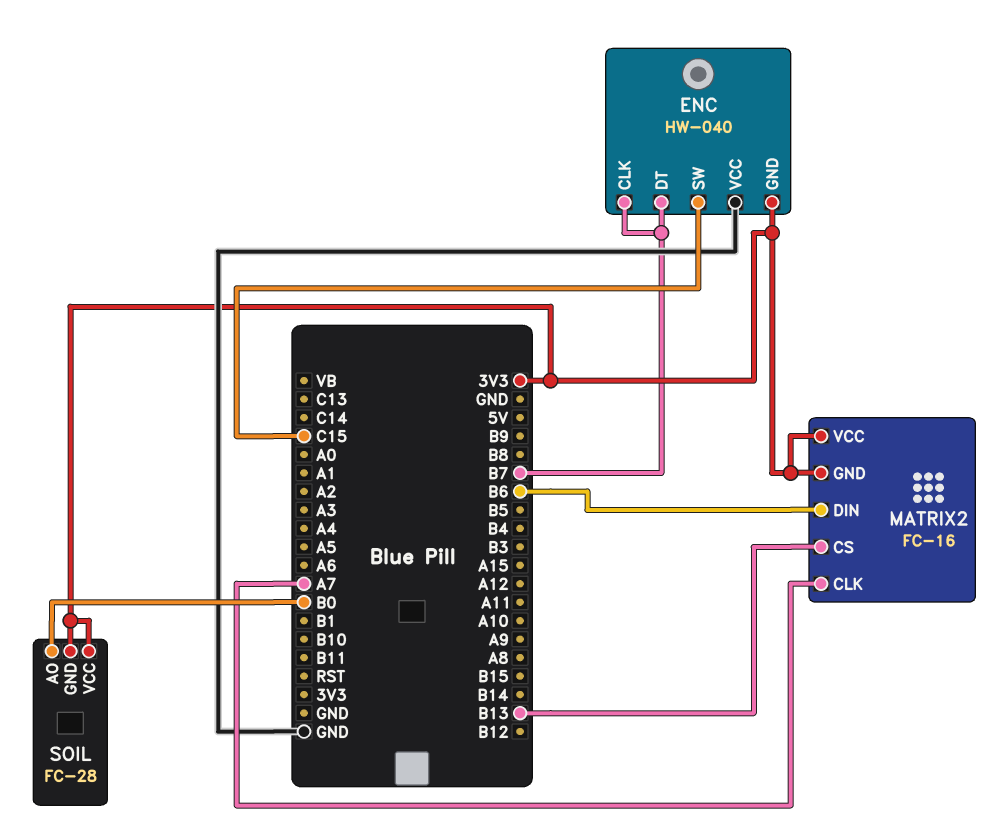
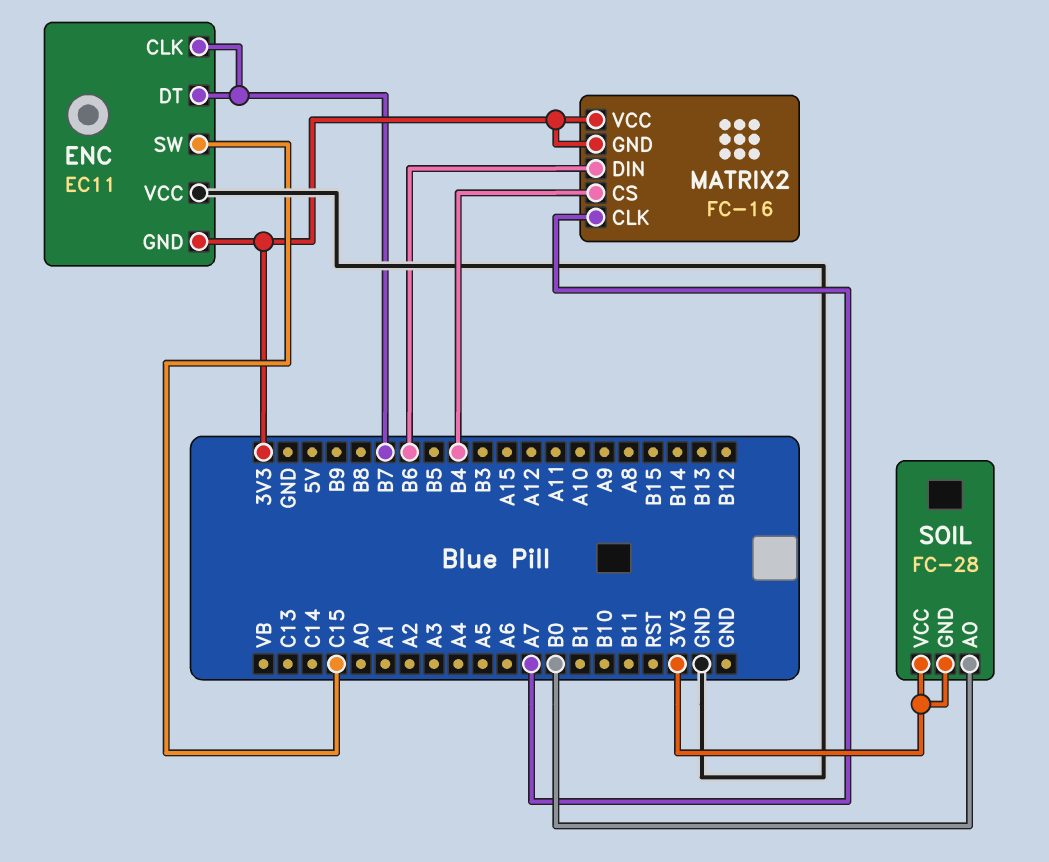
ENC: HW-040 -> EC11
MATRIX2 pin CS: B13 -> B4

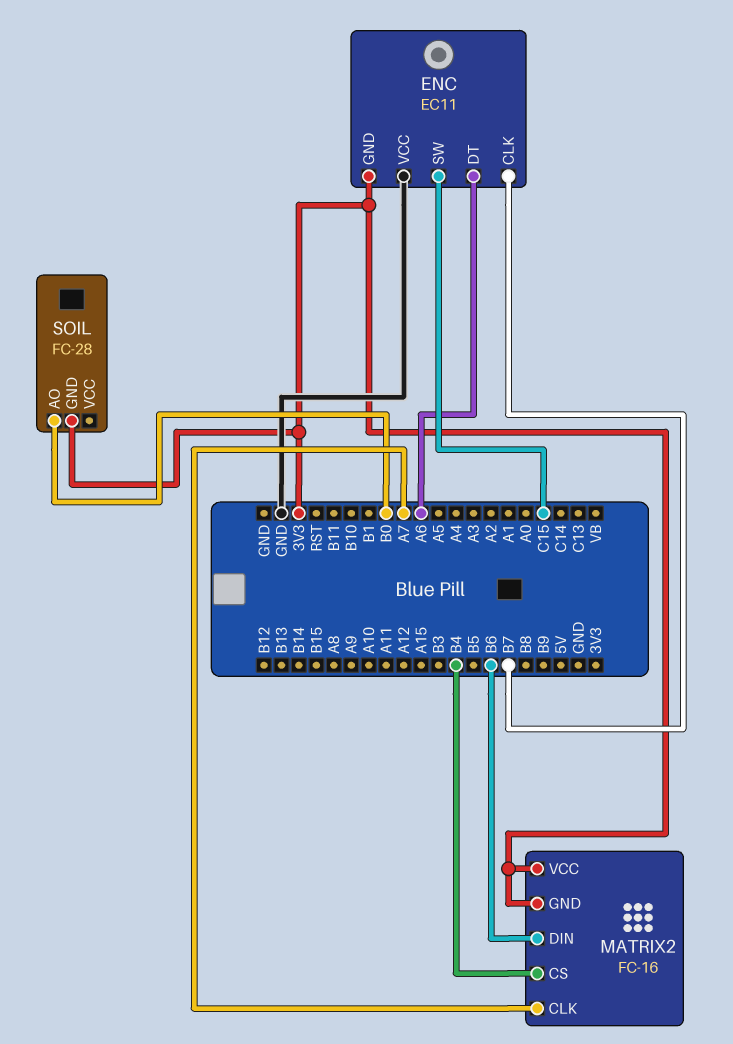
ENC pin DT: B7 -> A6
SOIL pin VCC: 3V3 -> none

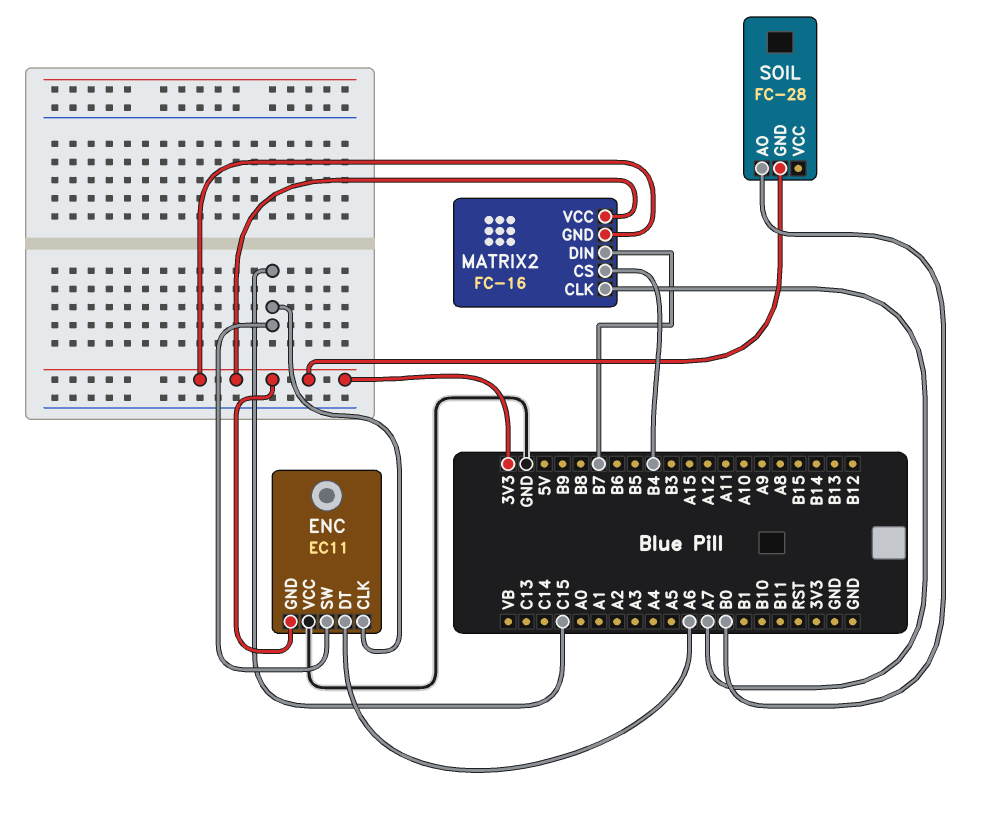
ENC pin CLK: B7 -> C15
MATRIX2 pin DIN: B6 -> B7

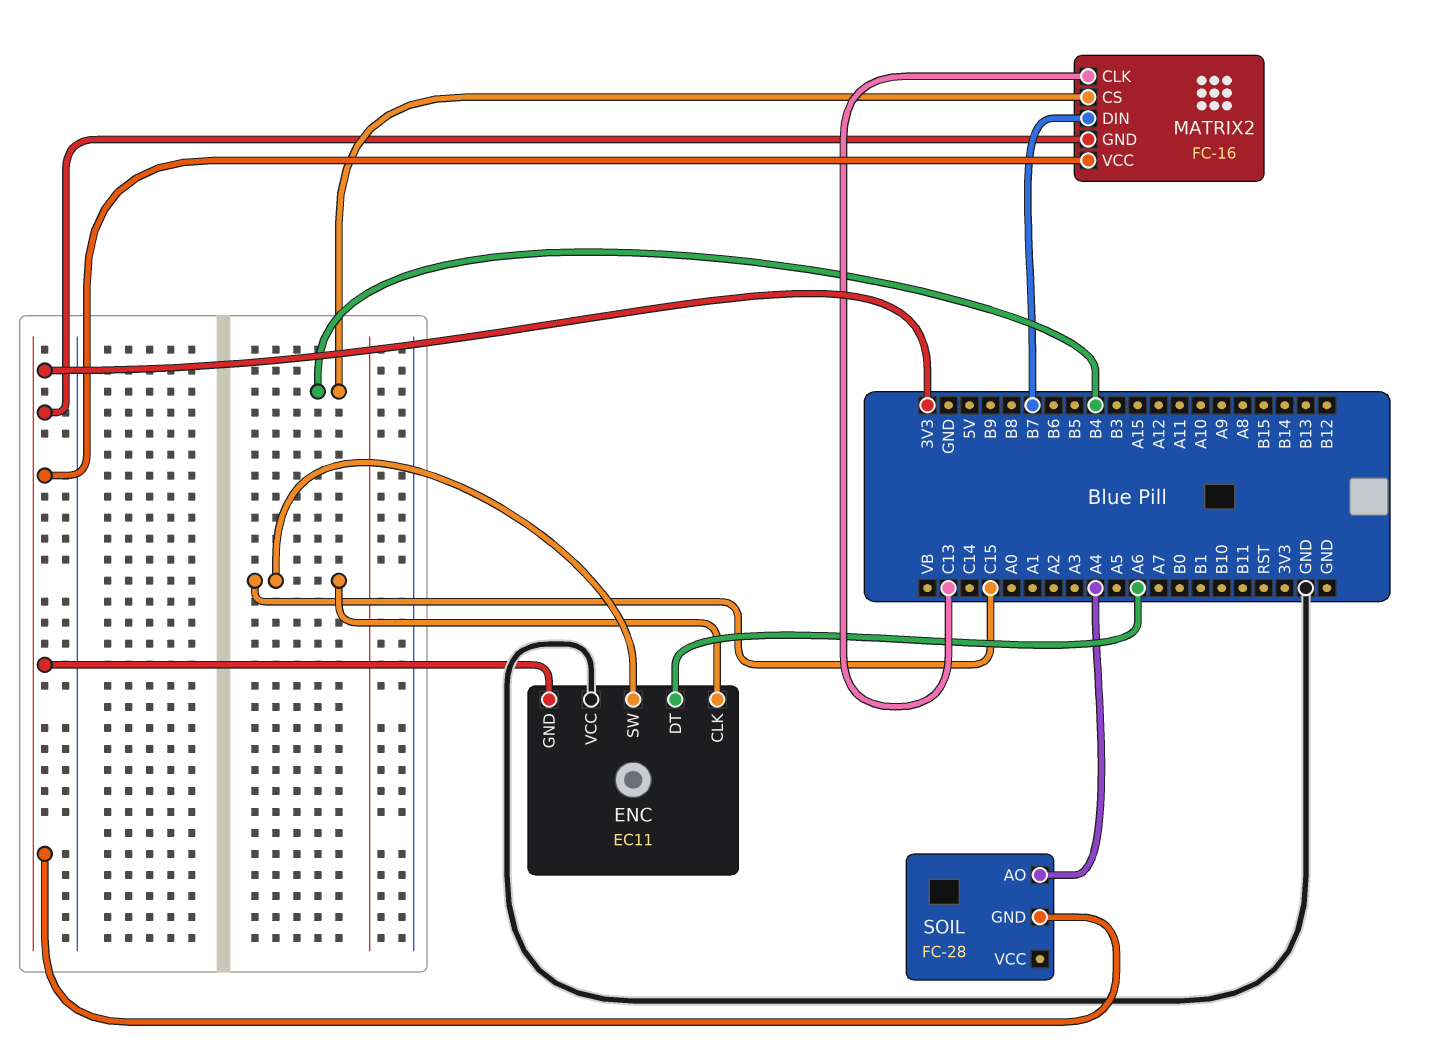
MATRIX2 pin CLK: A7 -> C13
SOIL pin AO: B0 -> A4

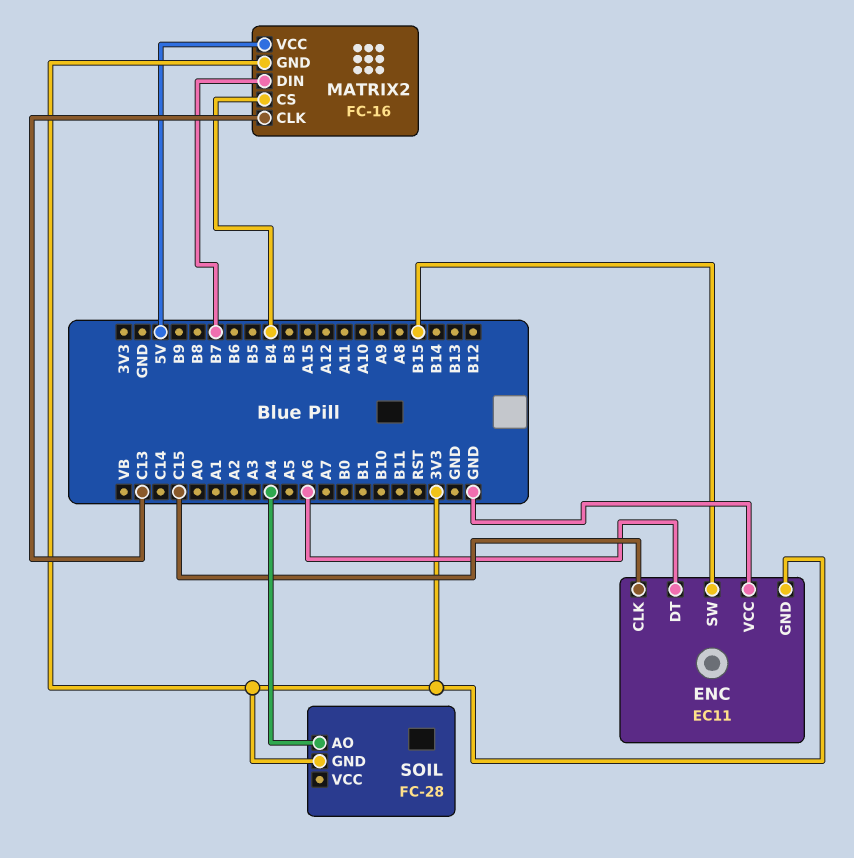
ENC pin SW: C15 -> B15
MATRIX2 pin VCC: 3V3 -> 5V

